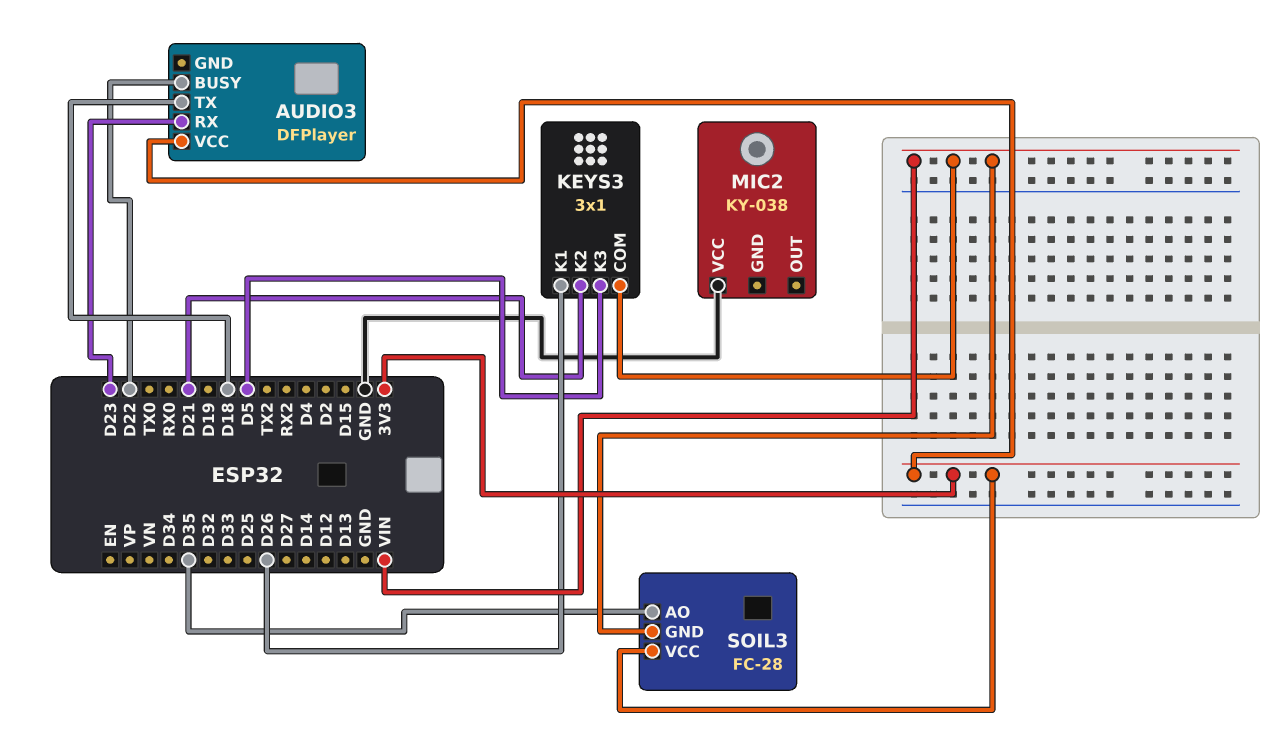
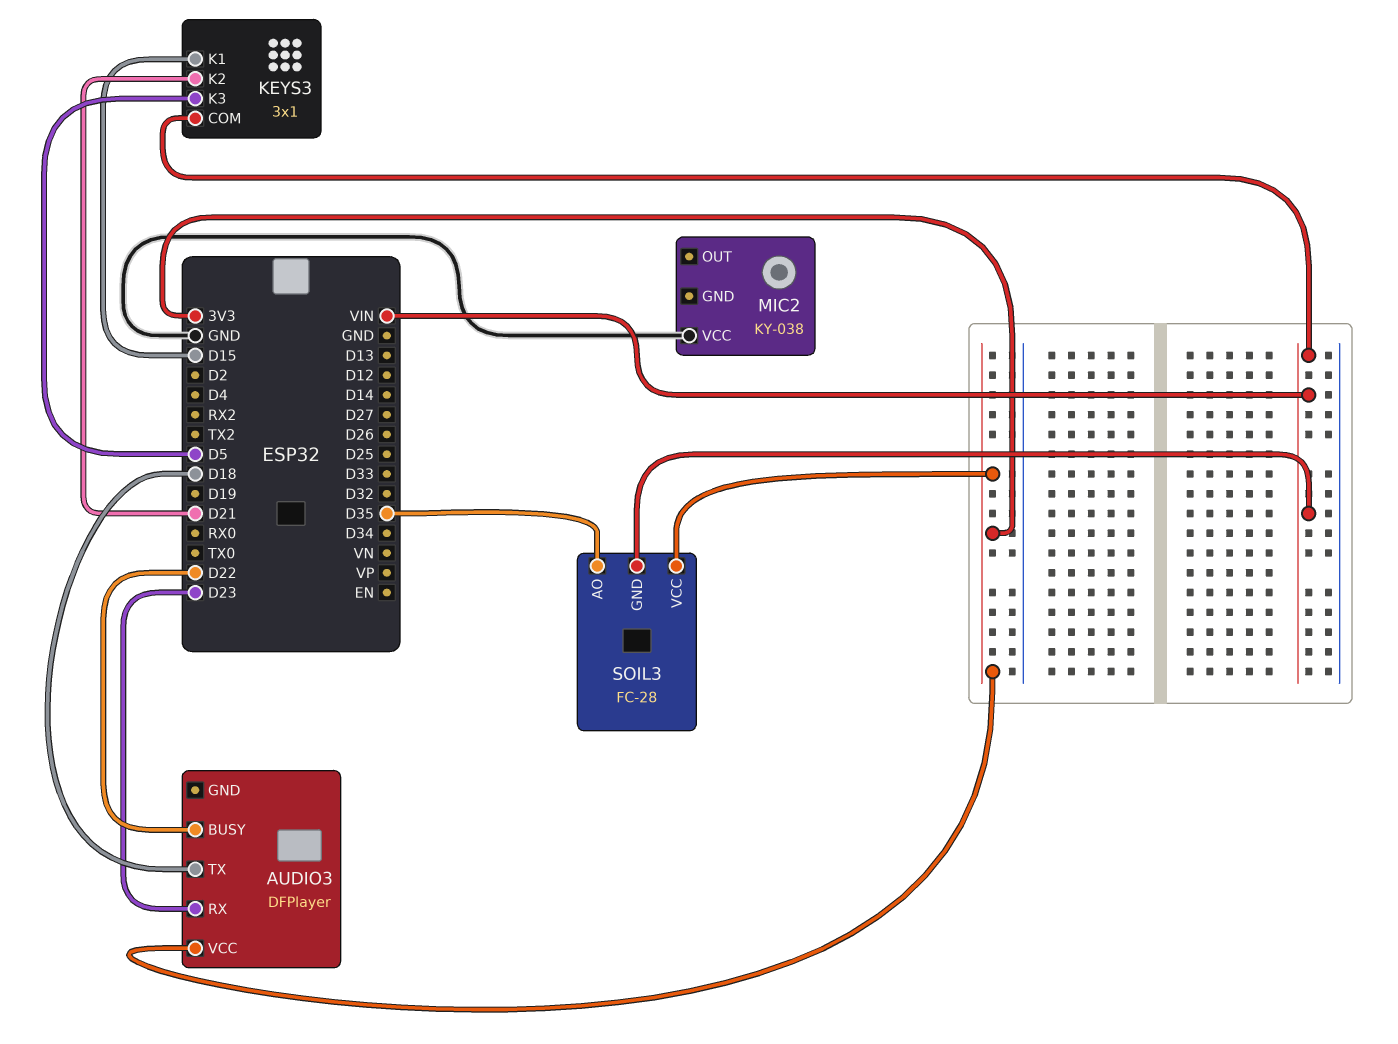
KEYS3 pin K1: D26 -> D15

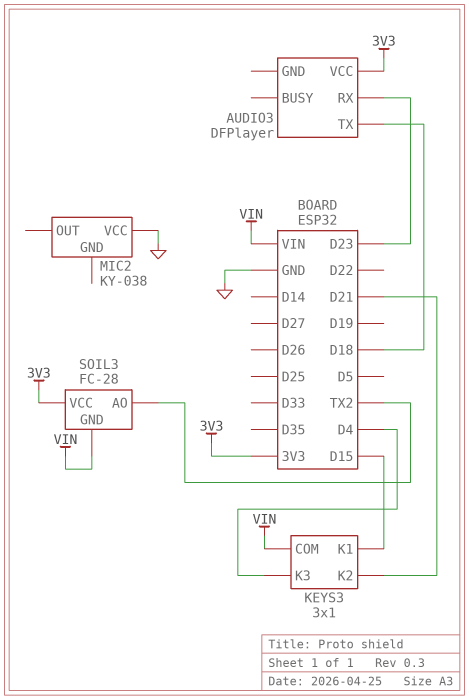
AUDIO3 pin BUSY: D22 -> none
KEYS3 pin K3: D5 -> D4
SOIL3 pin AO: D35 -> TX2

